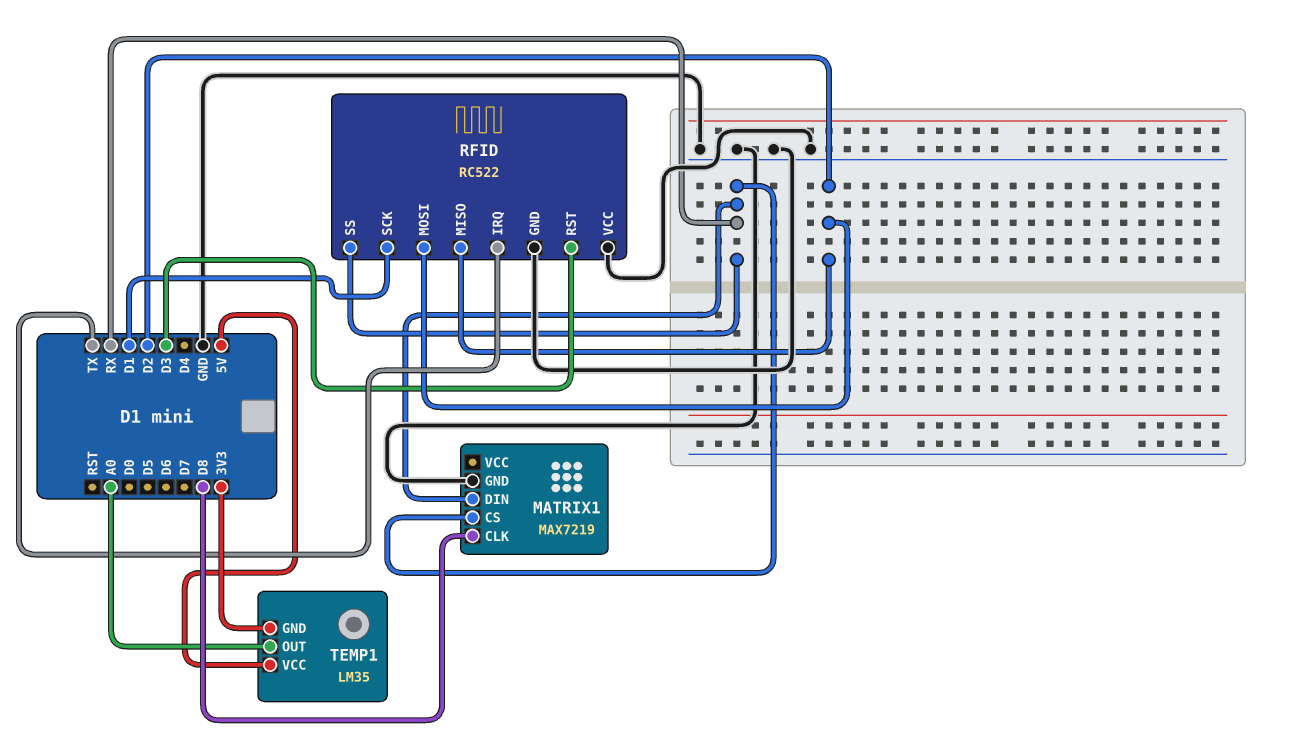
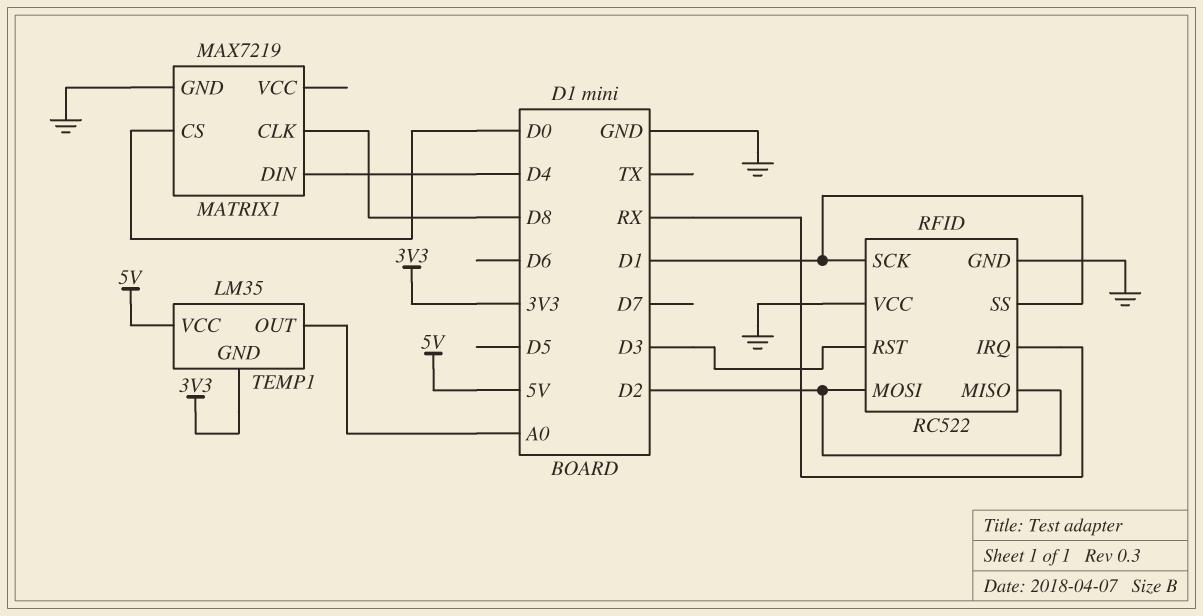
MATRIX1 pin CS: RX -> D0
MATRIX1 pin DIN: RX -> D4
RFID pin IRQ: TX -> RX
RFID pin SS: RX -> D1

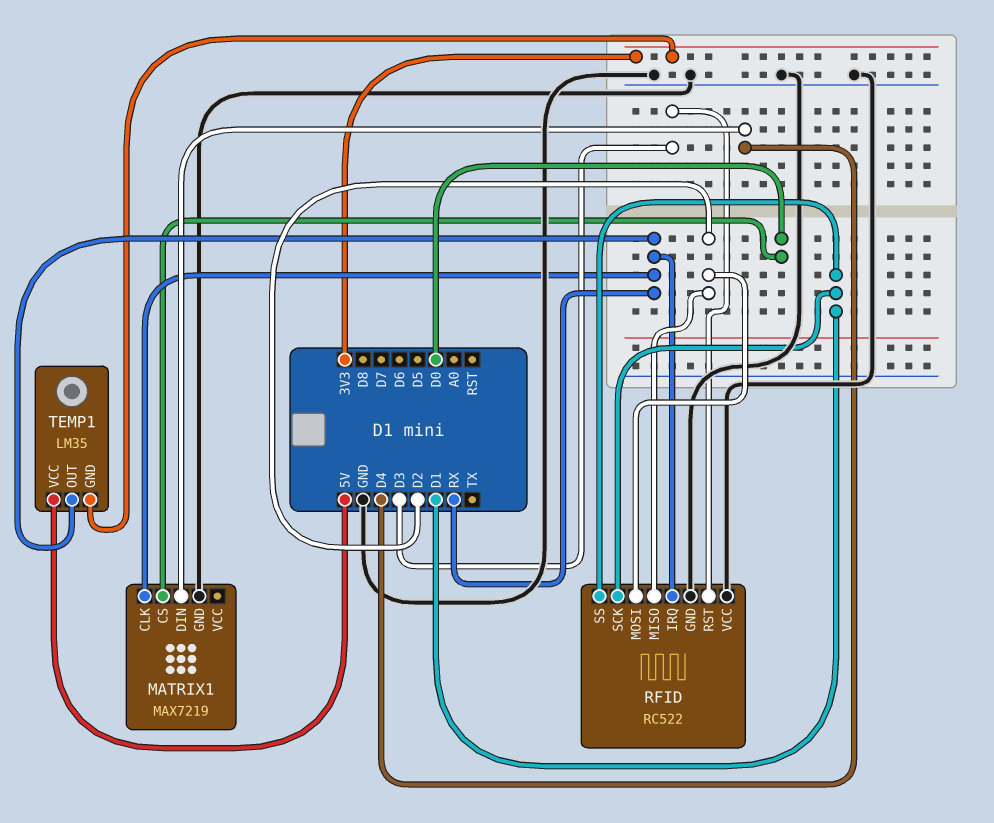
MATRIX1 pin CLK: D8 -> RX
TEMP1 pin OUT: A0 -> RX

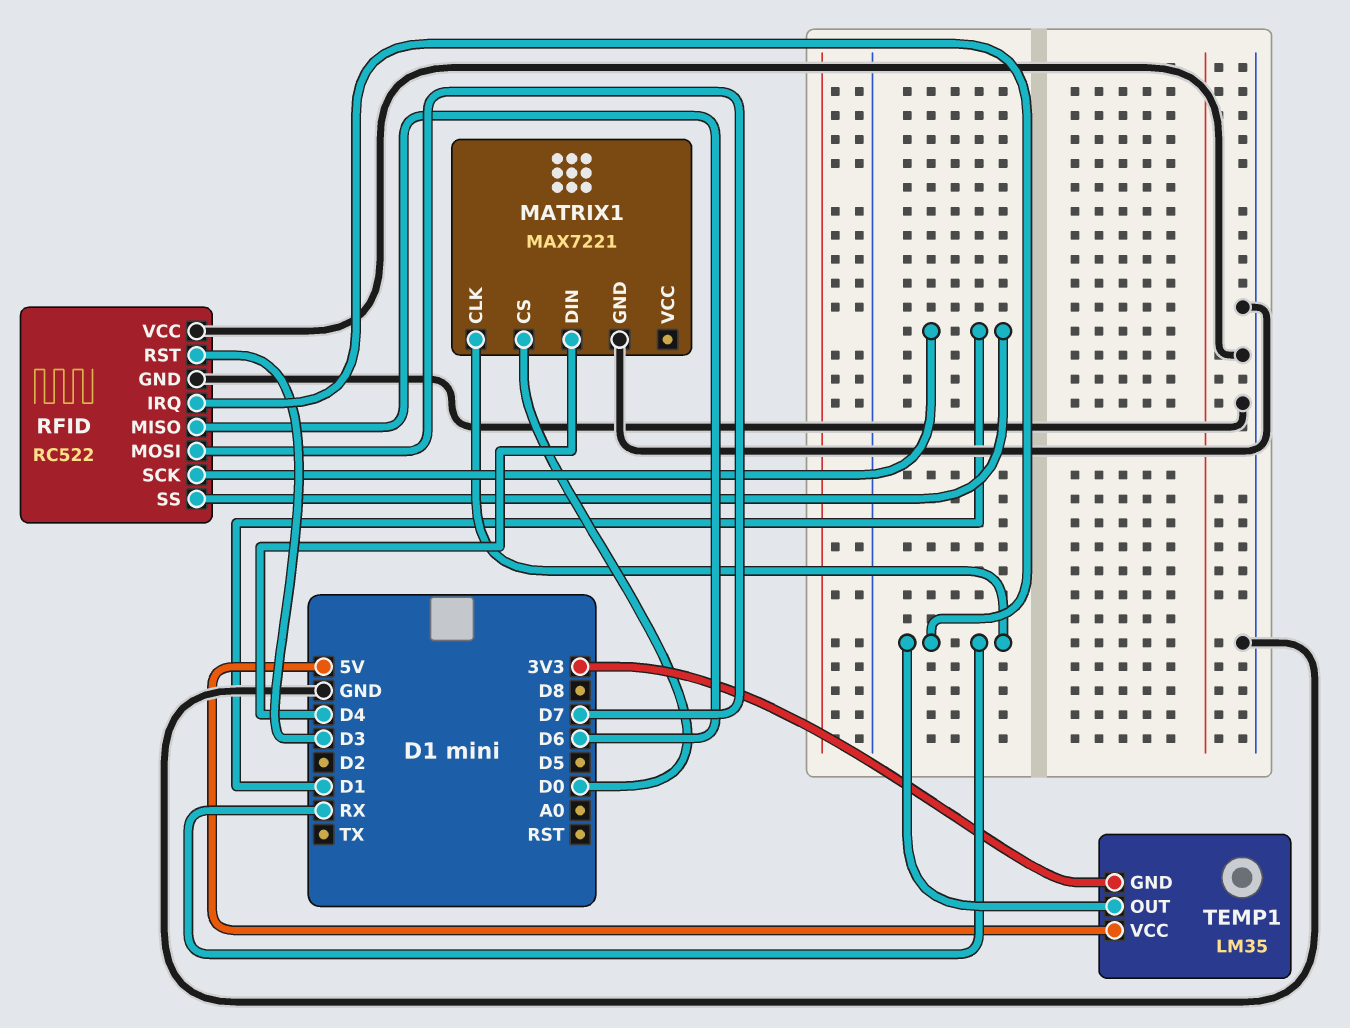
MATRIX1: MAX7219 -> MAX7221
RFID pin MISO: D2 -> D6
RFID pin MOSI: D2 -> D7

